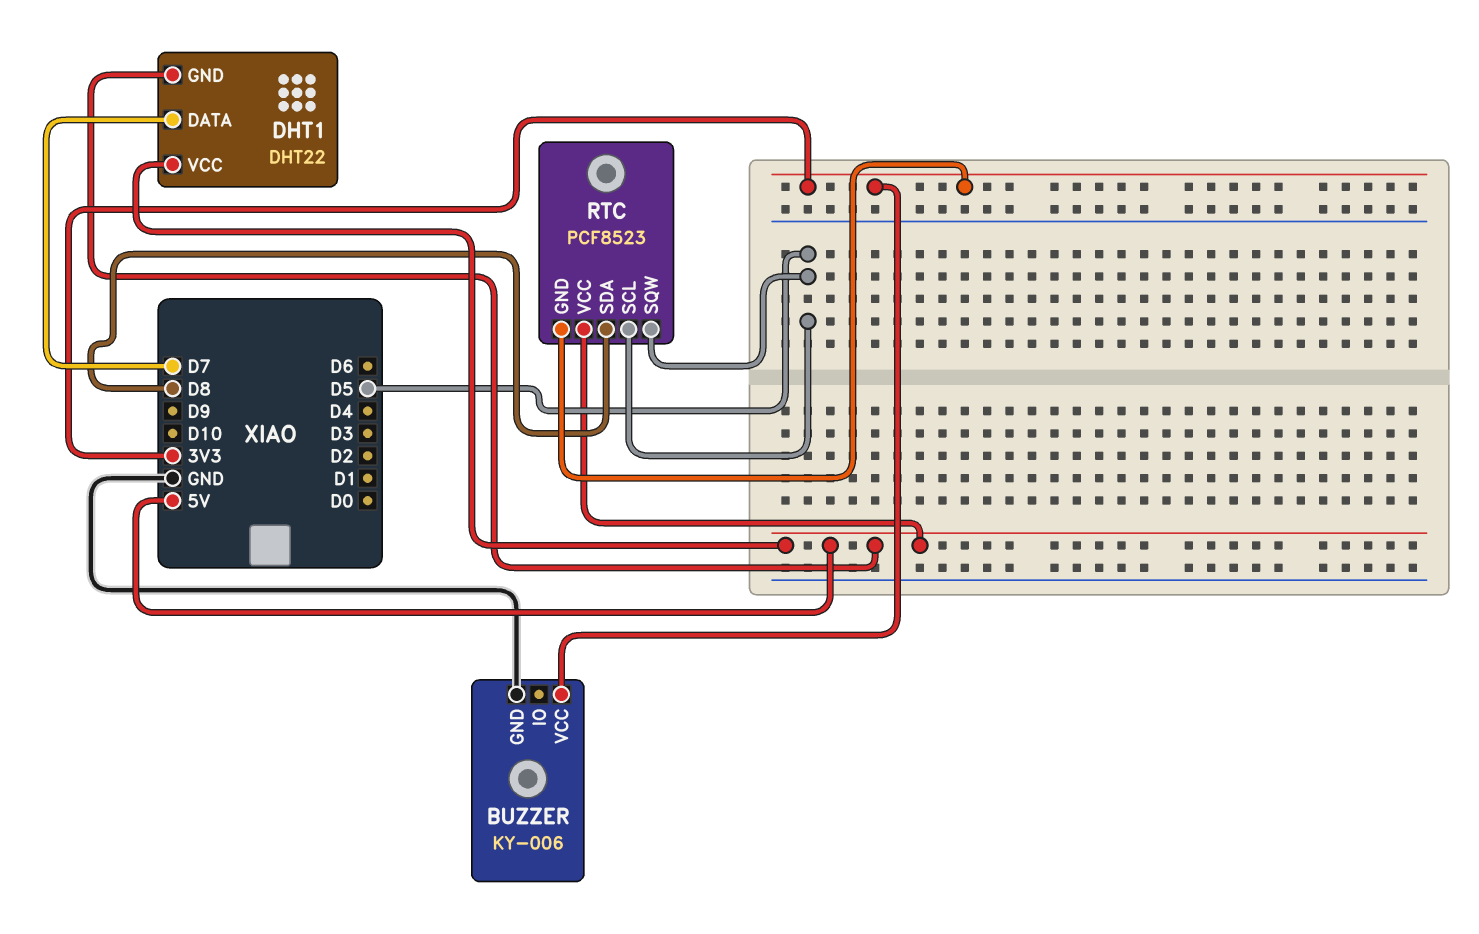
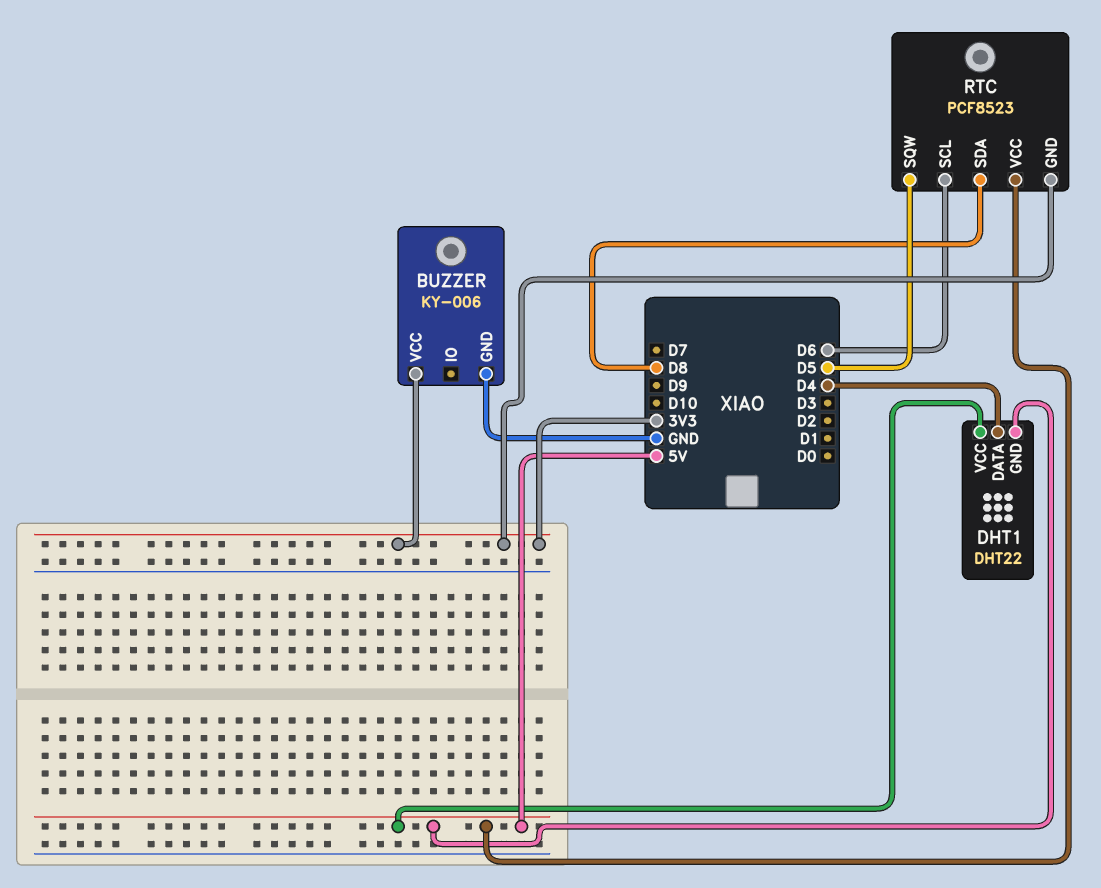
DHT1 pin DATA: D7 -> D4
RTC pin SCL: D5 -> D6

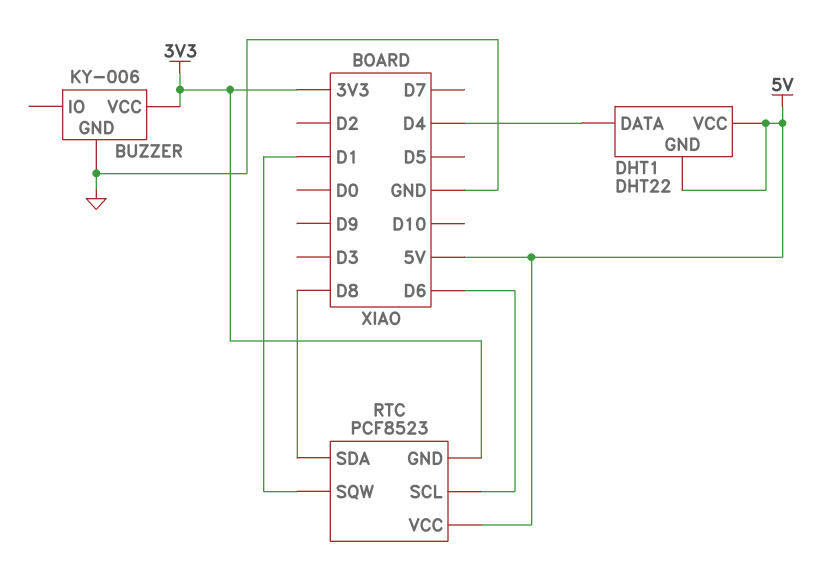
RTC pin SQW: D5 -> D1

